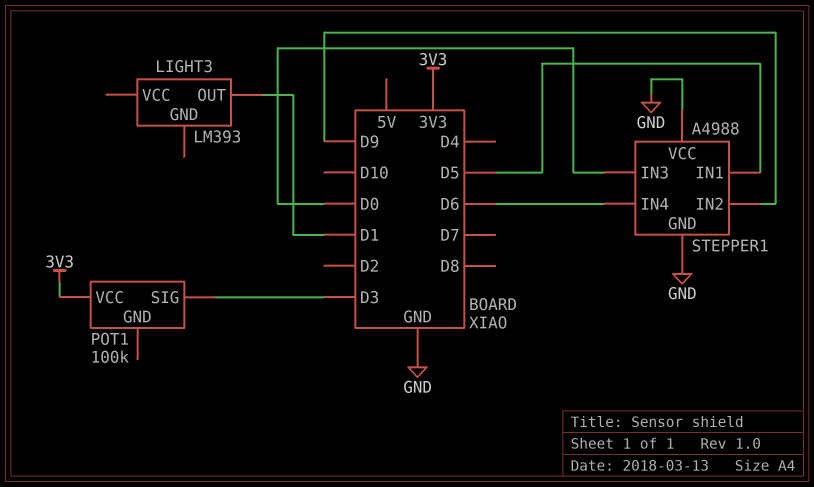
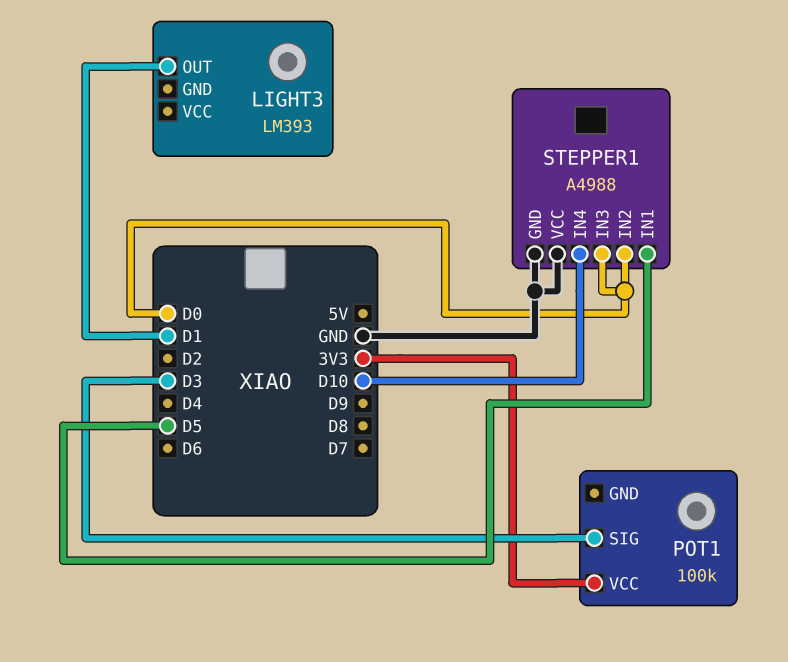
STEPPER1 pin IN2: D9 -> D0
STEPPER1 pin IN4: D6 -> D10

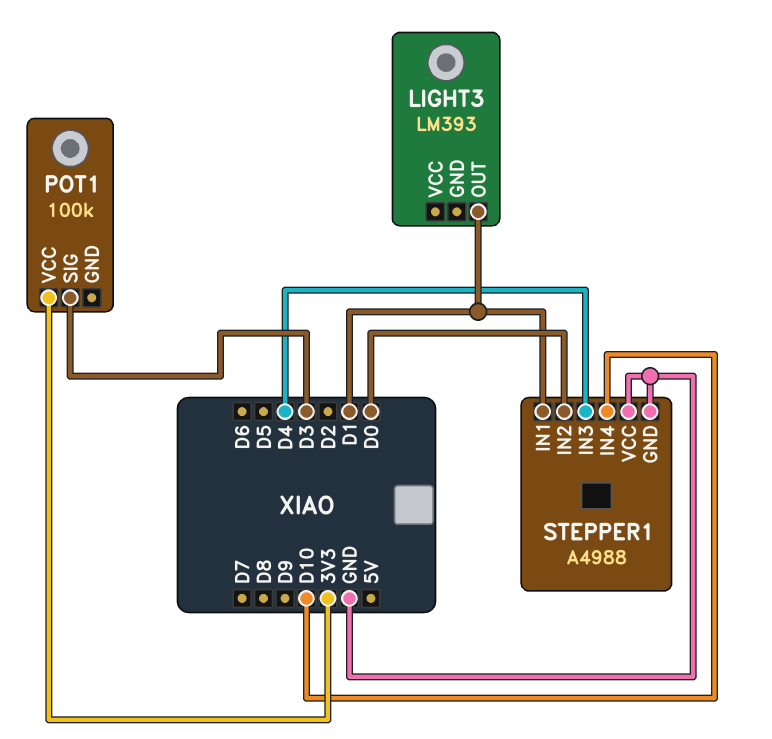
STEPPER1 pin IN1: D5 -> D1
STEPPER1 pin IN3: D0 -> D4

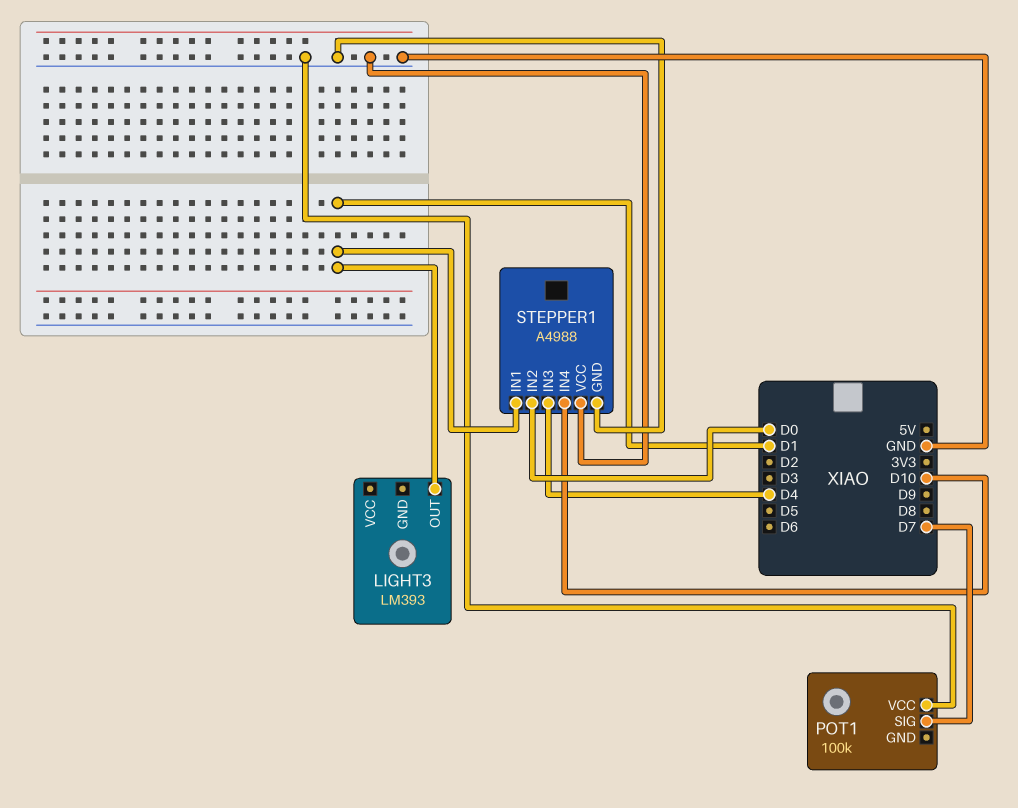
POT1 pin SIG: D3 -> D7
POT1 pin VCC: 3V3 -> GND

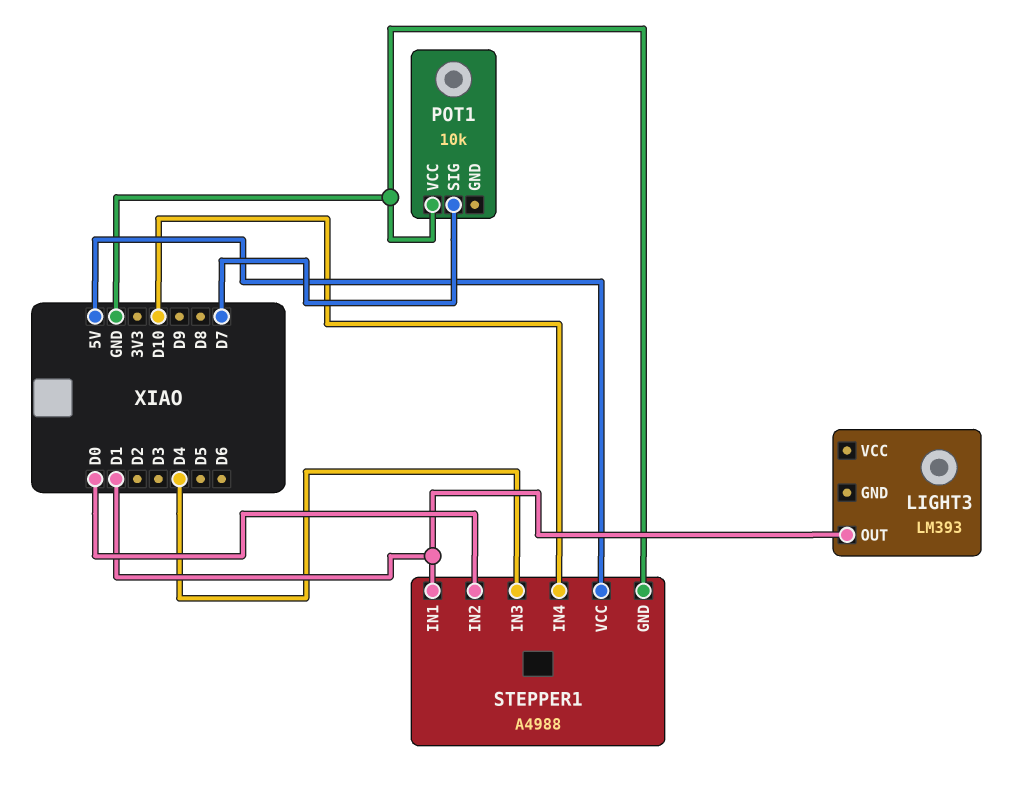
POT1: 100k -> 10k
STEPPER1 pin VCC: GND -> 5V

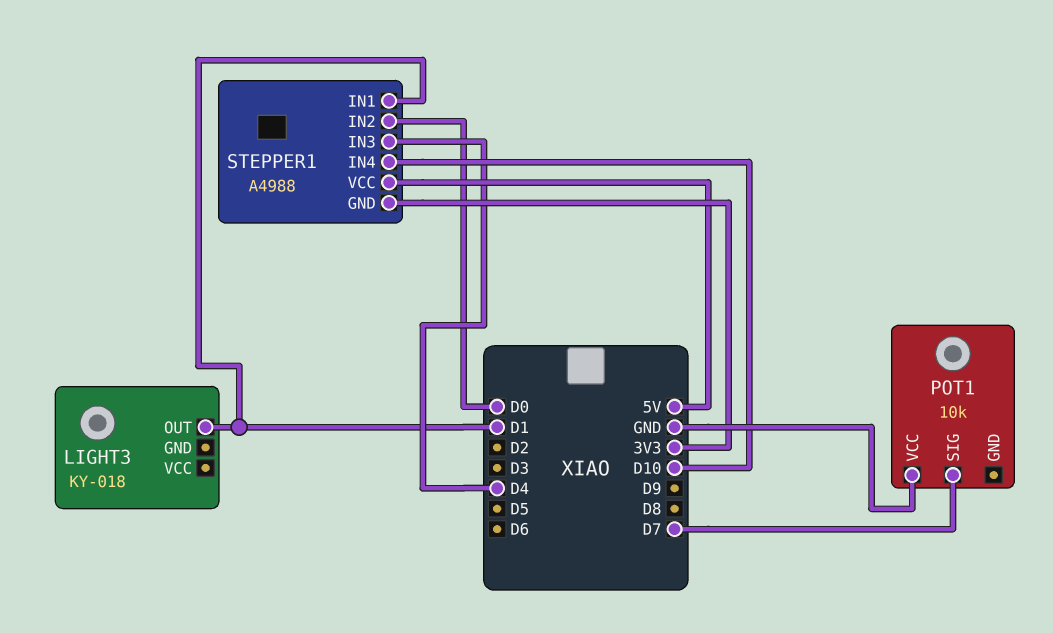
LIGHT3: LM393 -> KY-018
STEPPER1 pin GND: GND -> 3V3

